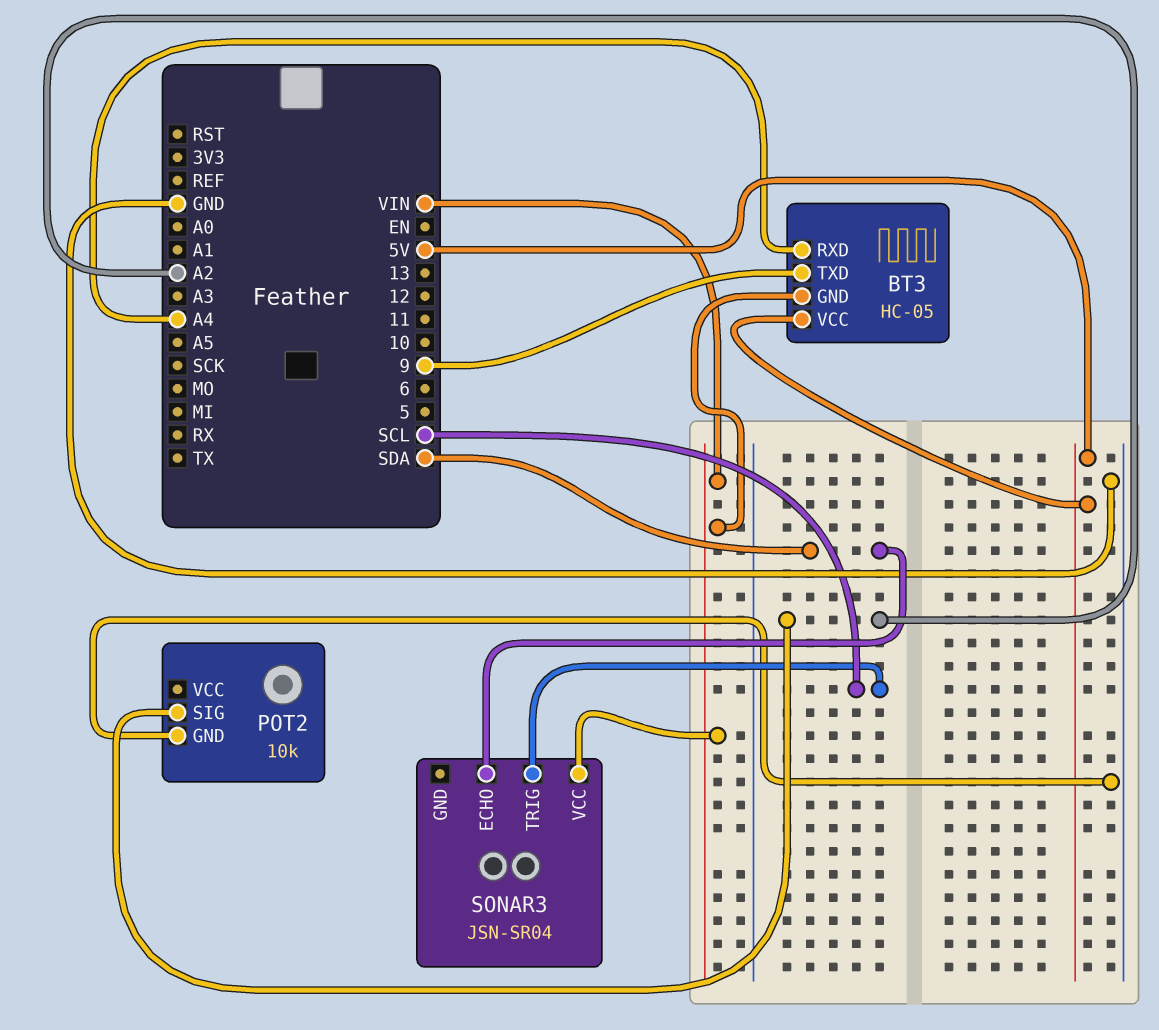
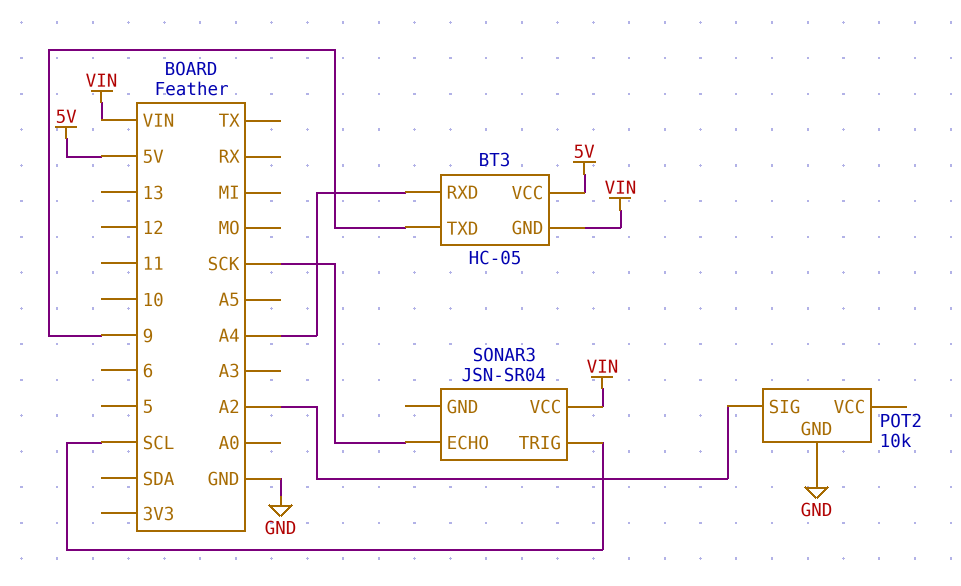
SONAR3 pin ECHO: SDA -> SCK

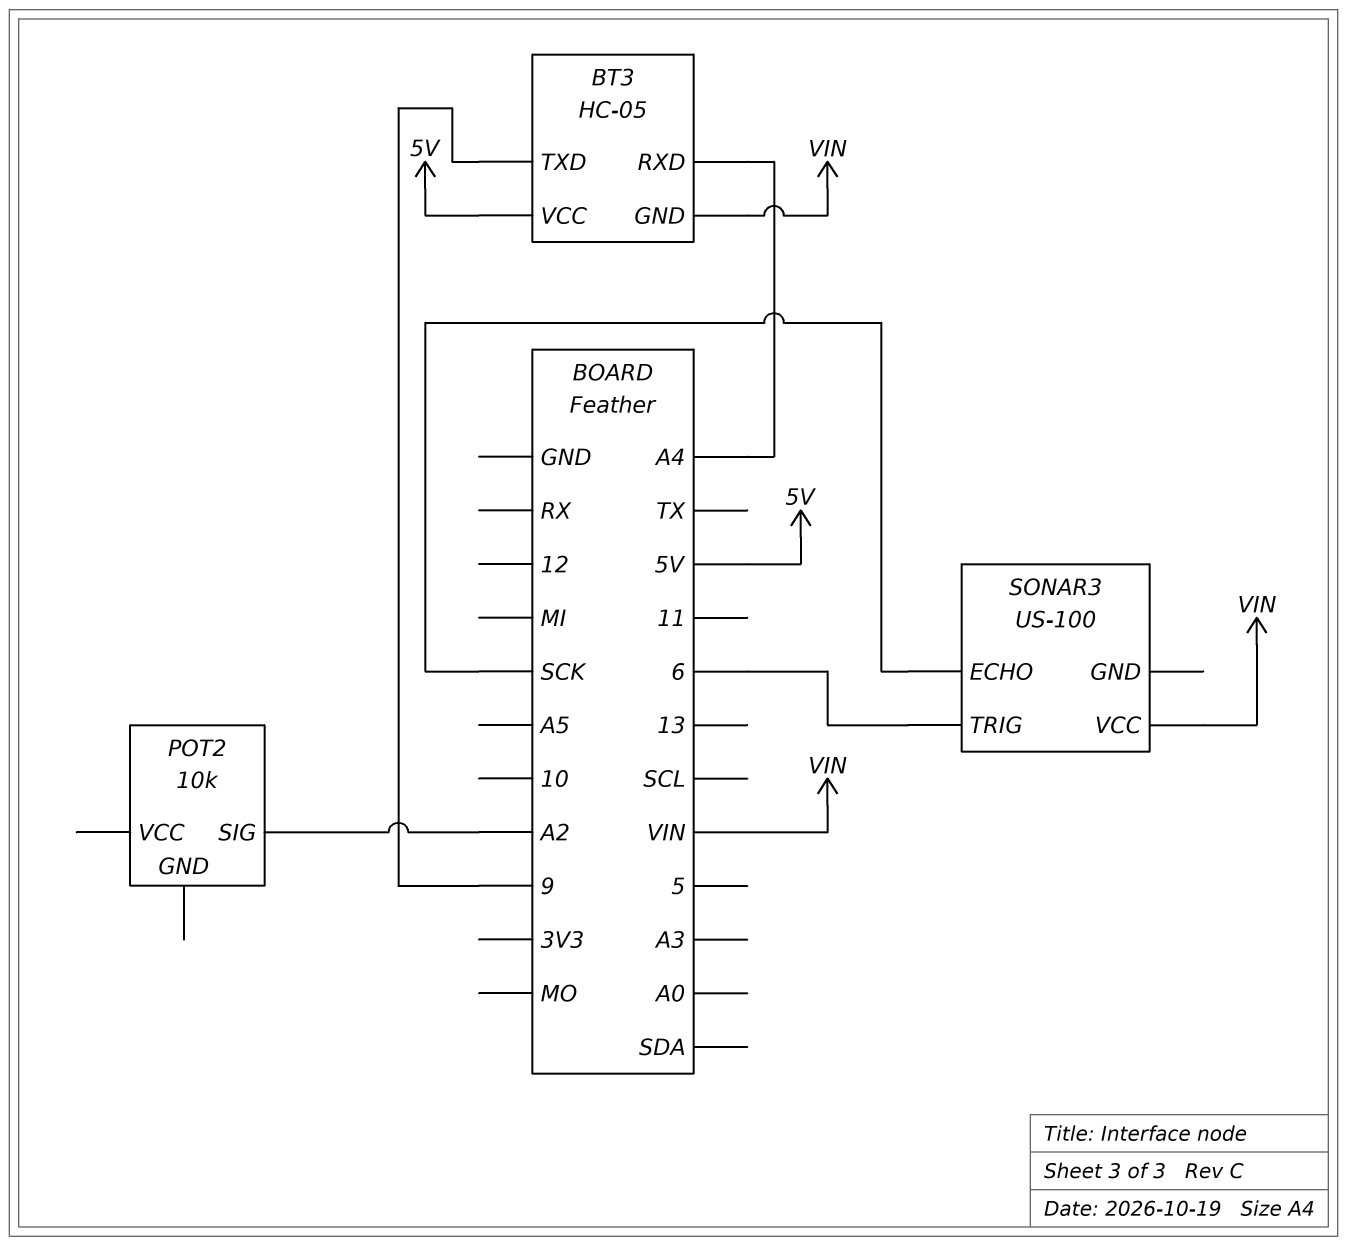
POT2 pin GND: GND -> none
SONAR3: JSN-SR04 -> US-100
SONAR3 pin TRIG: SCL -> 6

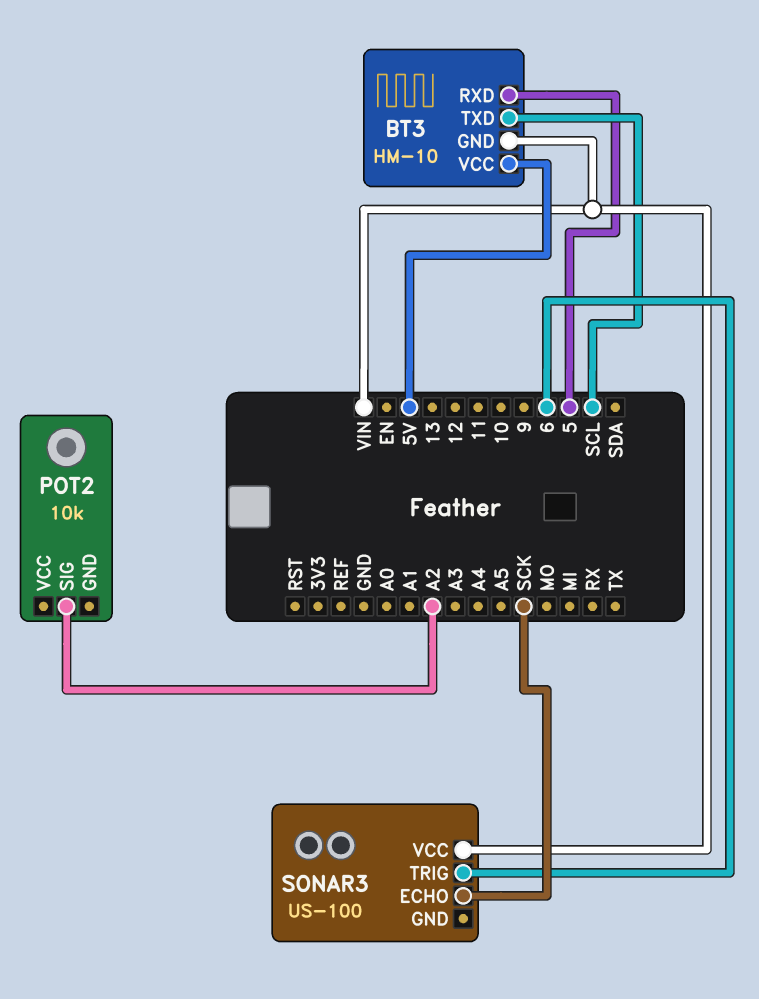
BT3: HC-05 -> HM-10
BT3 pin RXD: A4 -> 5
BT3 pin TXD: 9 -> SCL

